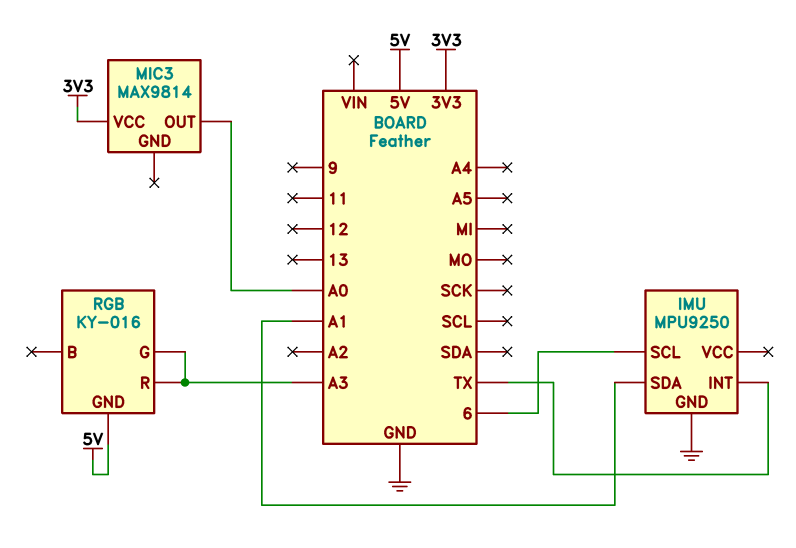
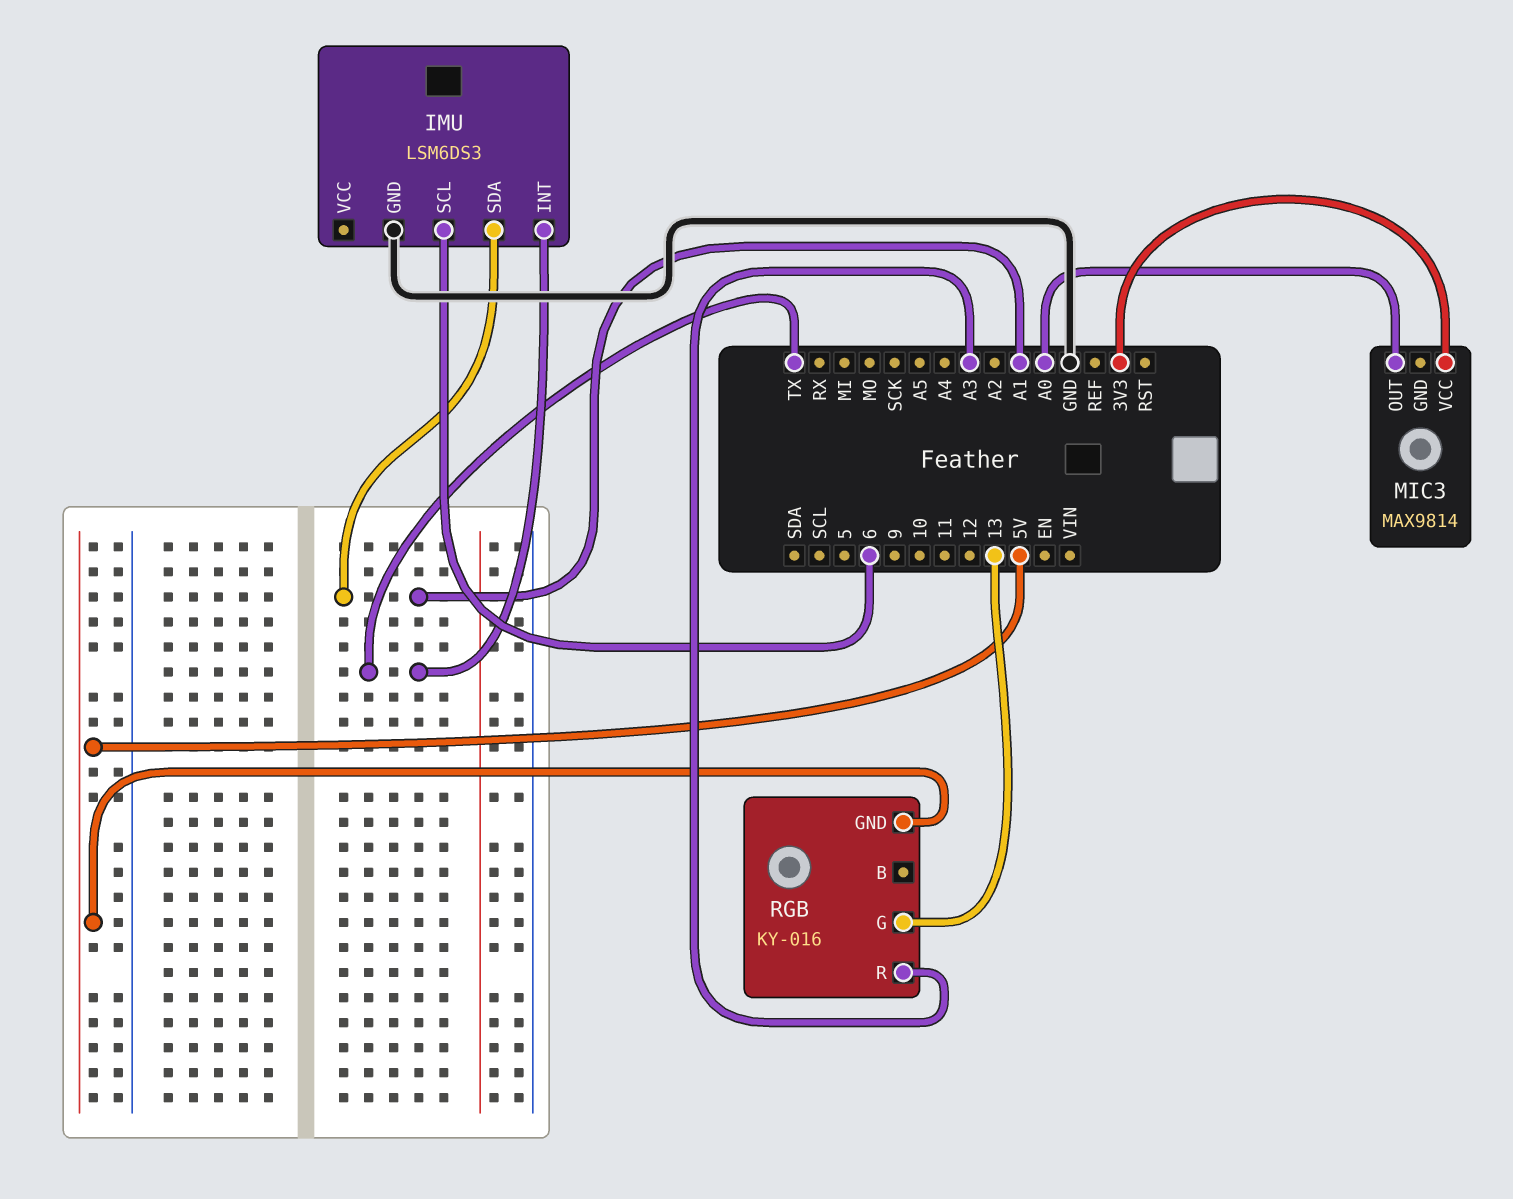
IMU: MPU9250 -> LSM6DS3
RGB pin G: A3 -> 13

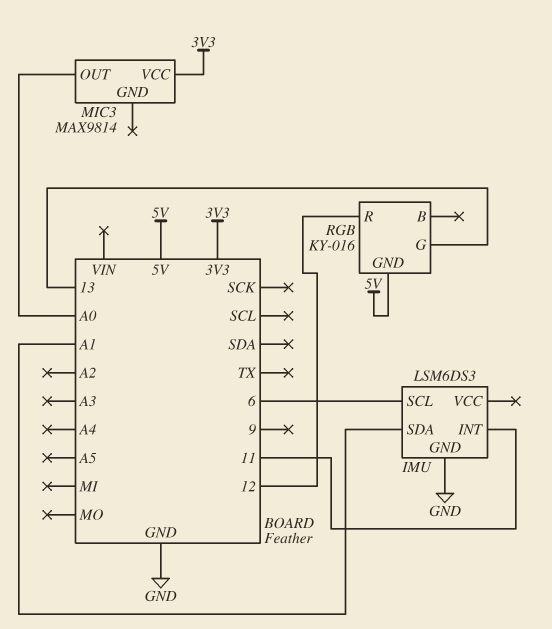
IMU pin INT: TX -> 11
RGB pin R: A3 -> 12

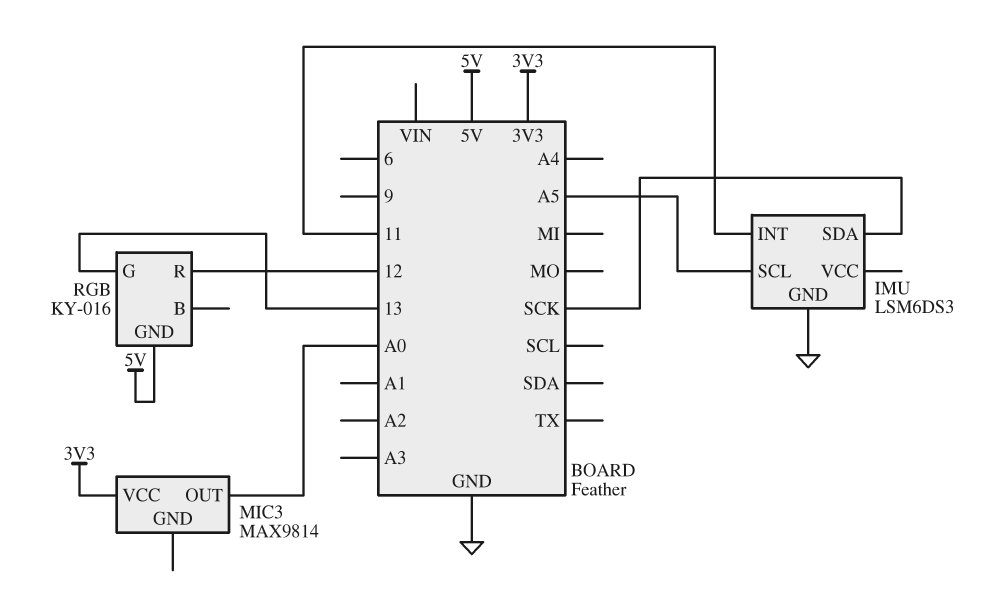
IMU pin SCL: 6 -> A5
IMU pin SDA: A1 -> SCK

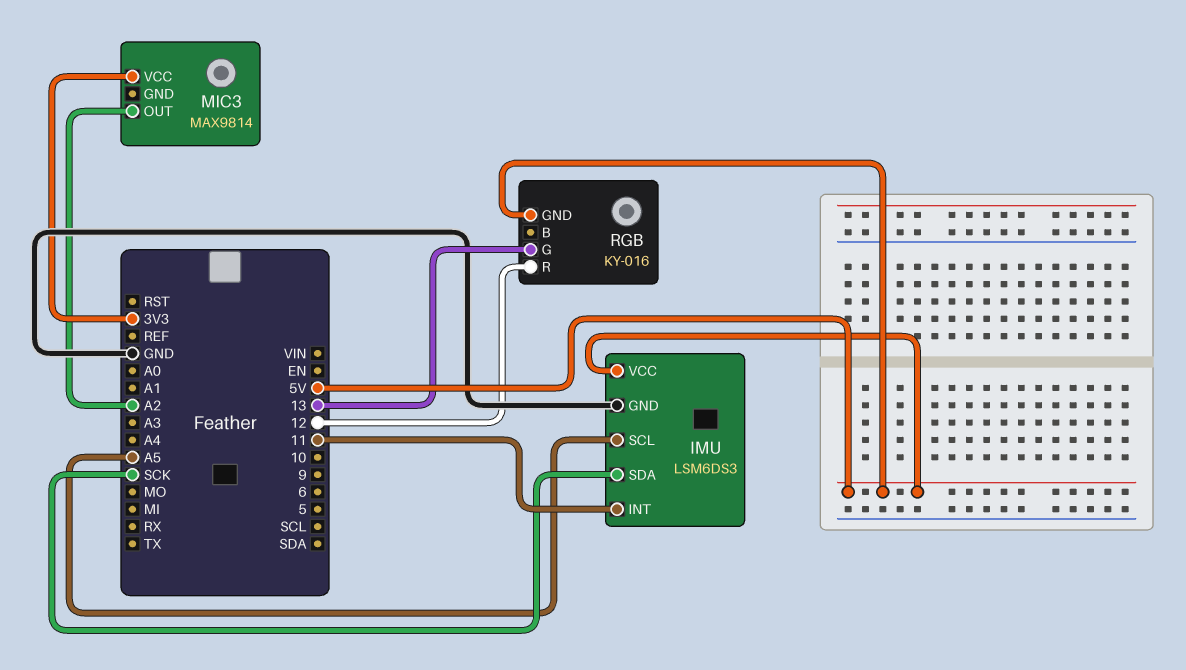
IMU pin VCC: none -> 5V
MIC3 pin OUT: A0 -> A2

